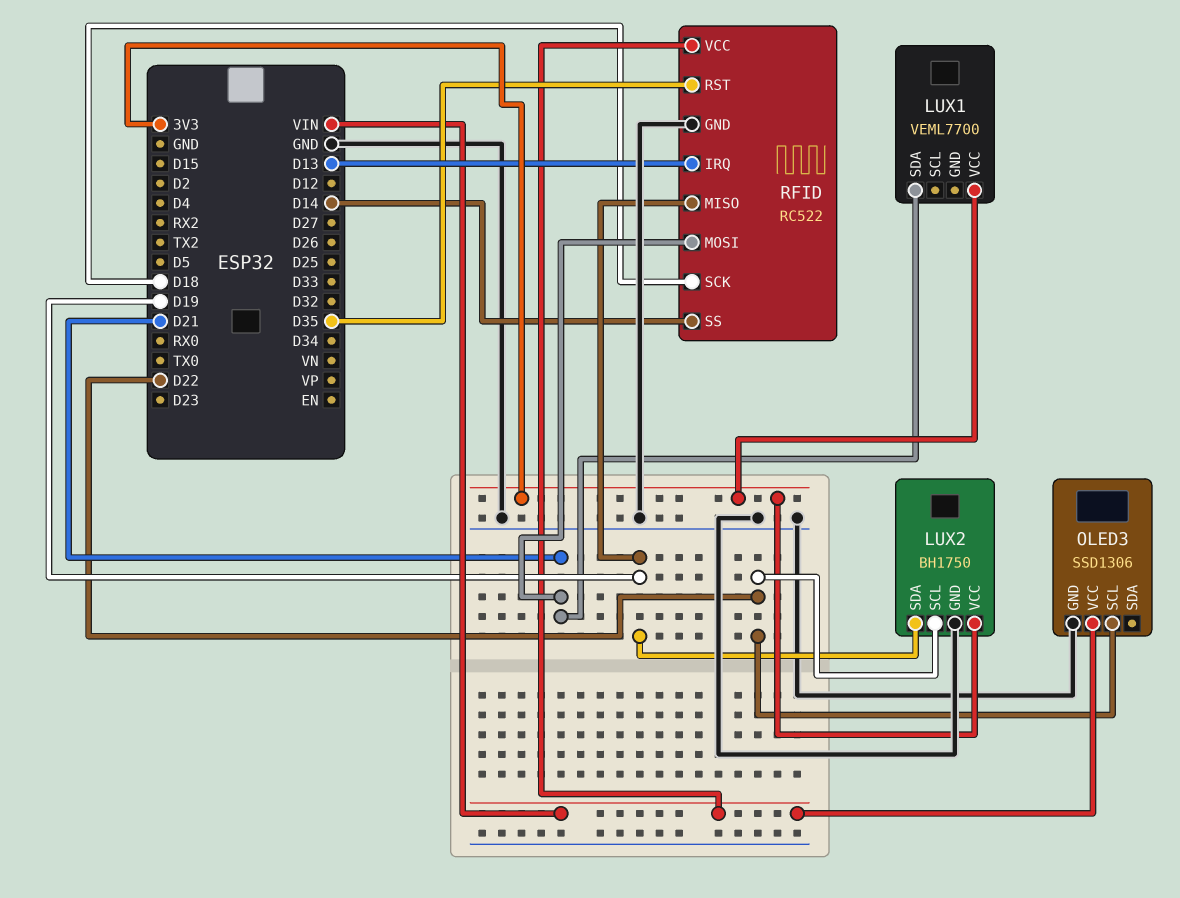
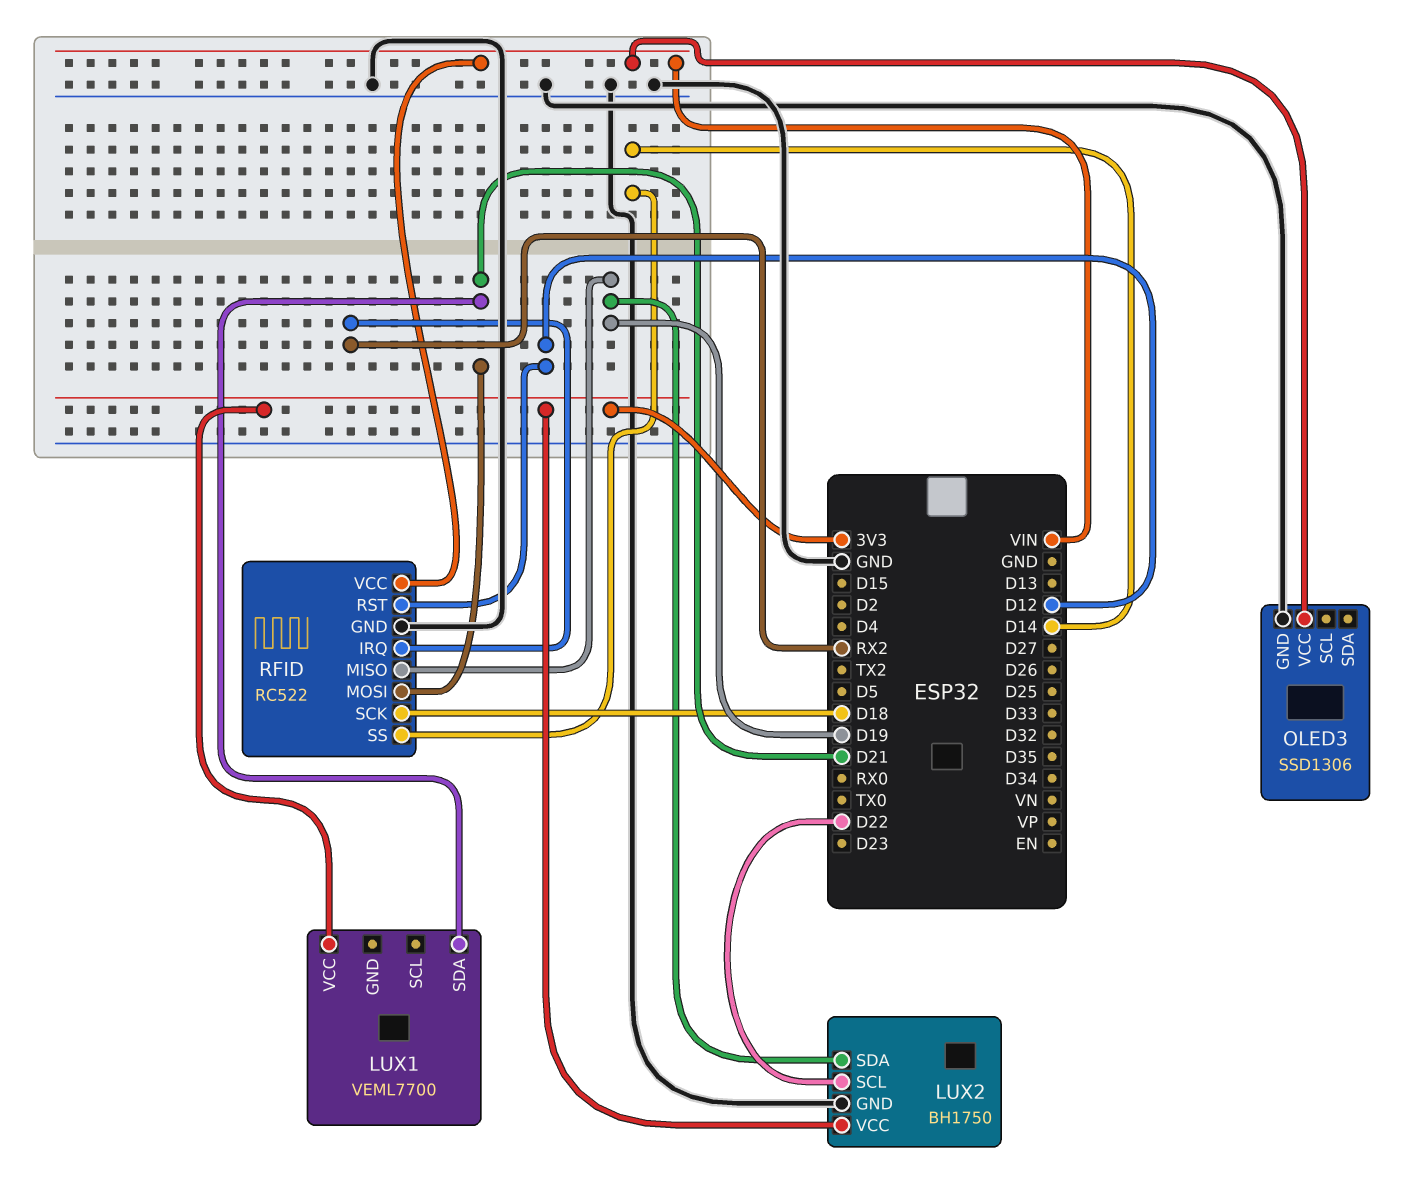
OLED3 pin SCL: D22 -> none
RFID pin IRQ: D13 -> RX2
RFID pin RST: D35 -> D12

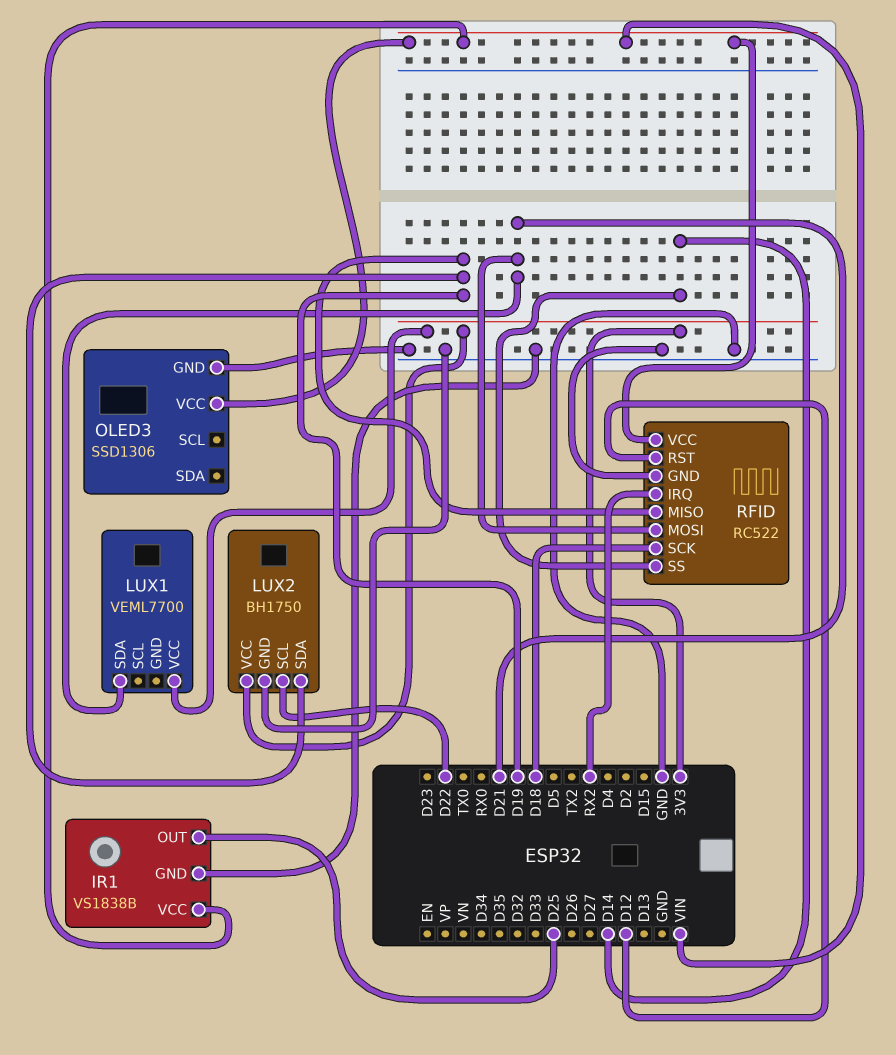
IR1: none -> VS1838B
IR1 pin GND: none -> GND
IR1 pin OUT: none -> D25
IR1 pin VCC: none -> VIN

